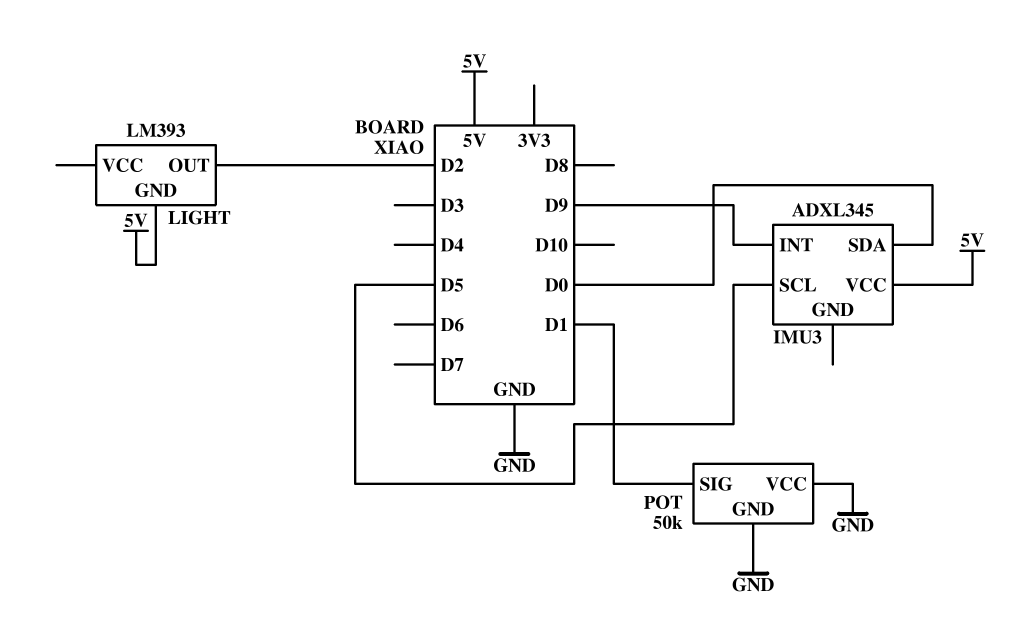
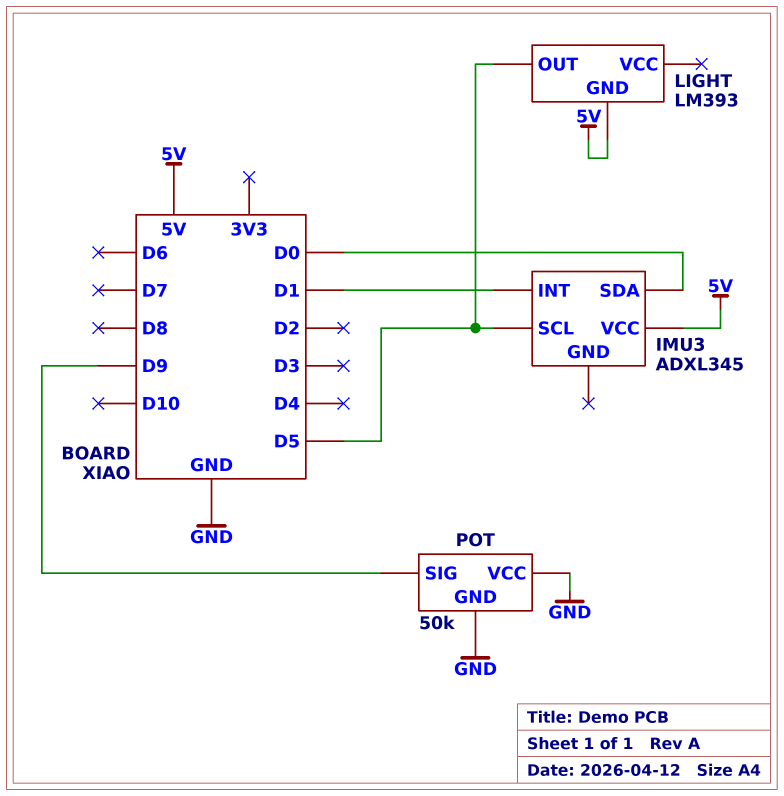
IMU3 pin INT: D9 -> D1
LIGHT pin OUT: D2 -> D5
POT pin SIG: D1 -> D9

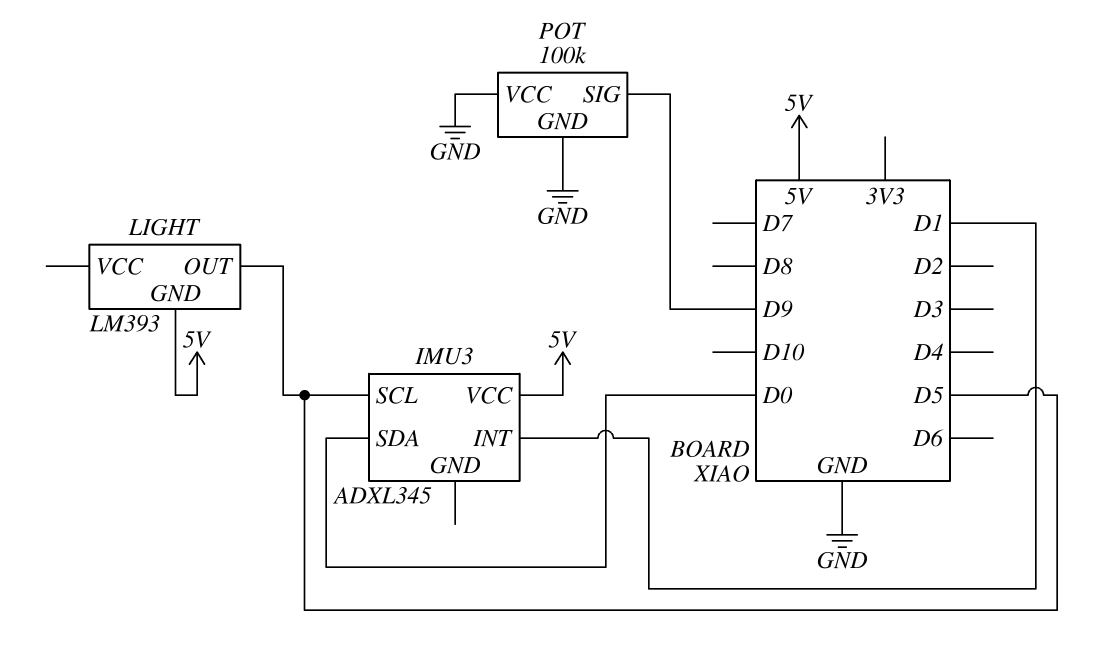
POT: 50k -> 100k

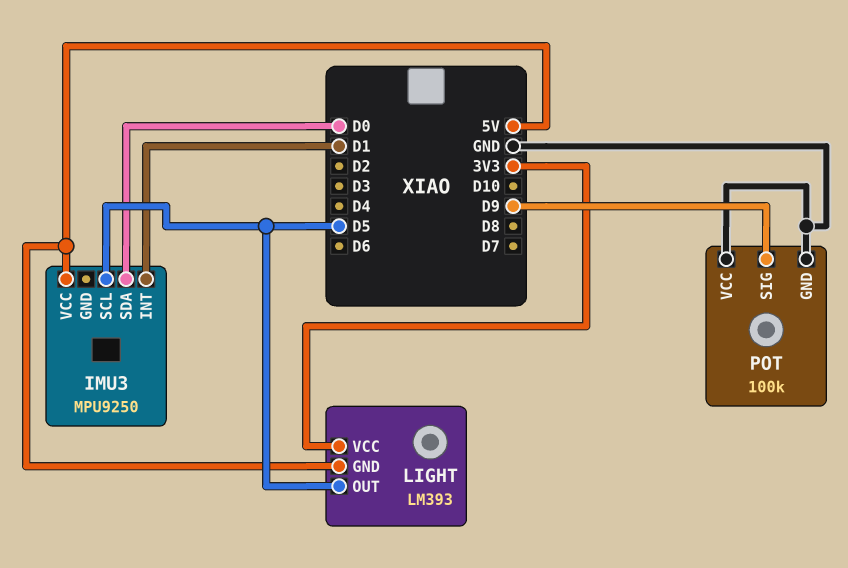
IMU3: ADXL345 -> MPU9250
LIGHT pin VCC: none -> 3V3

